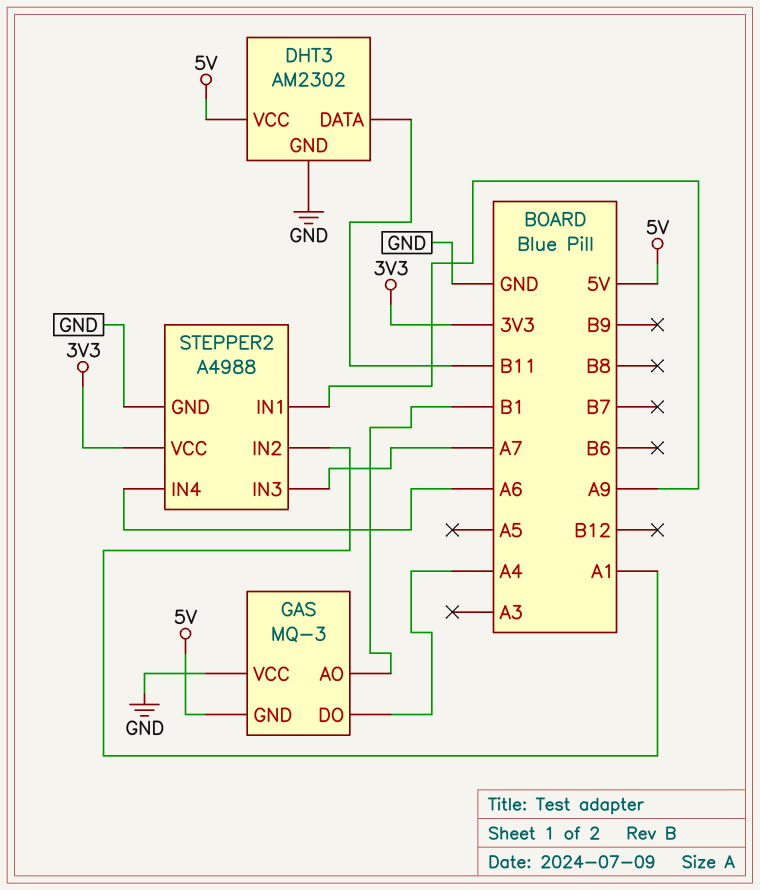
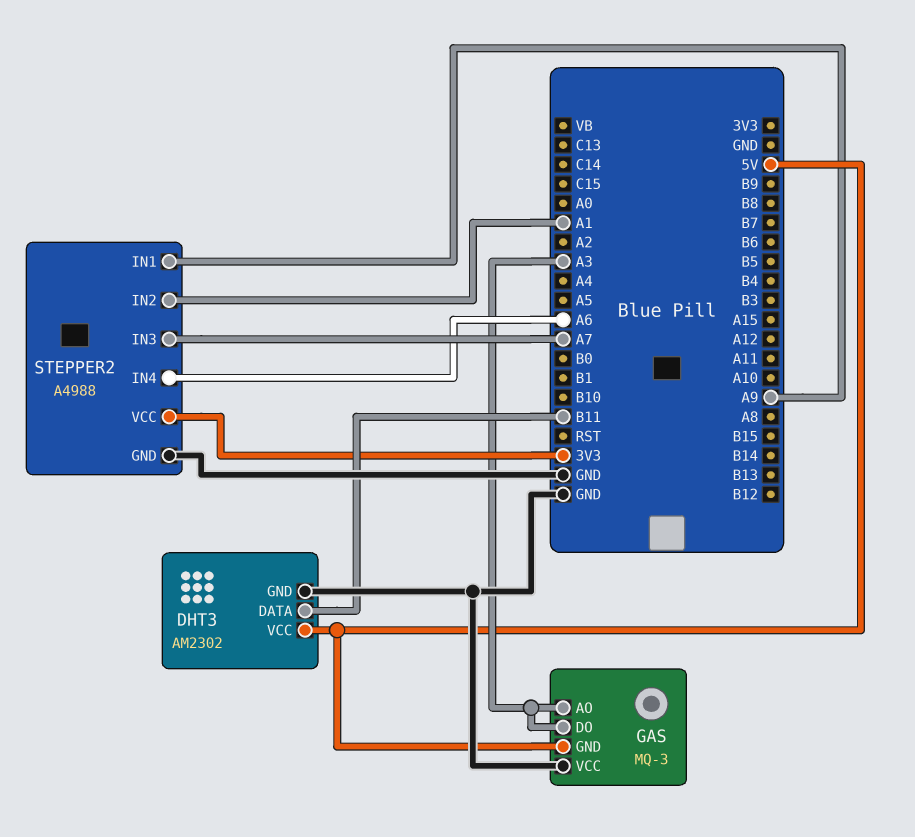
GAS pin AO: B1 -> A3
GAS pin DO: A4 -> A3

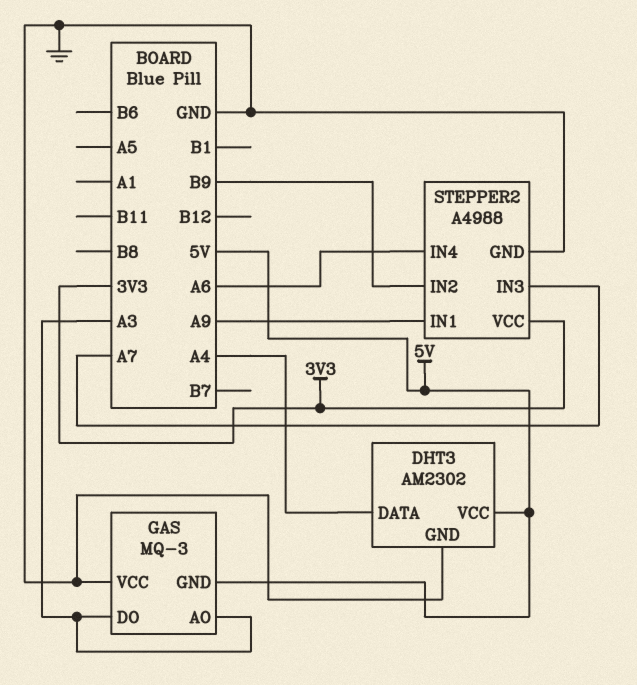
DHT3 pin DATA: B11 -> A4
STEPPER2 pin IN2: A1 -> B9

